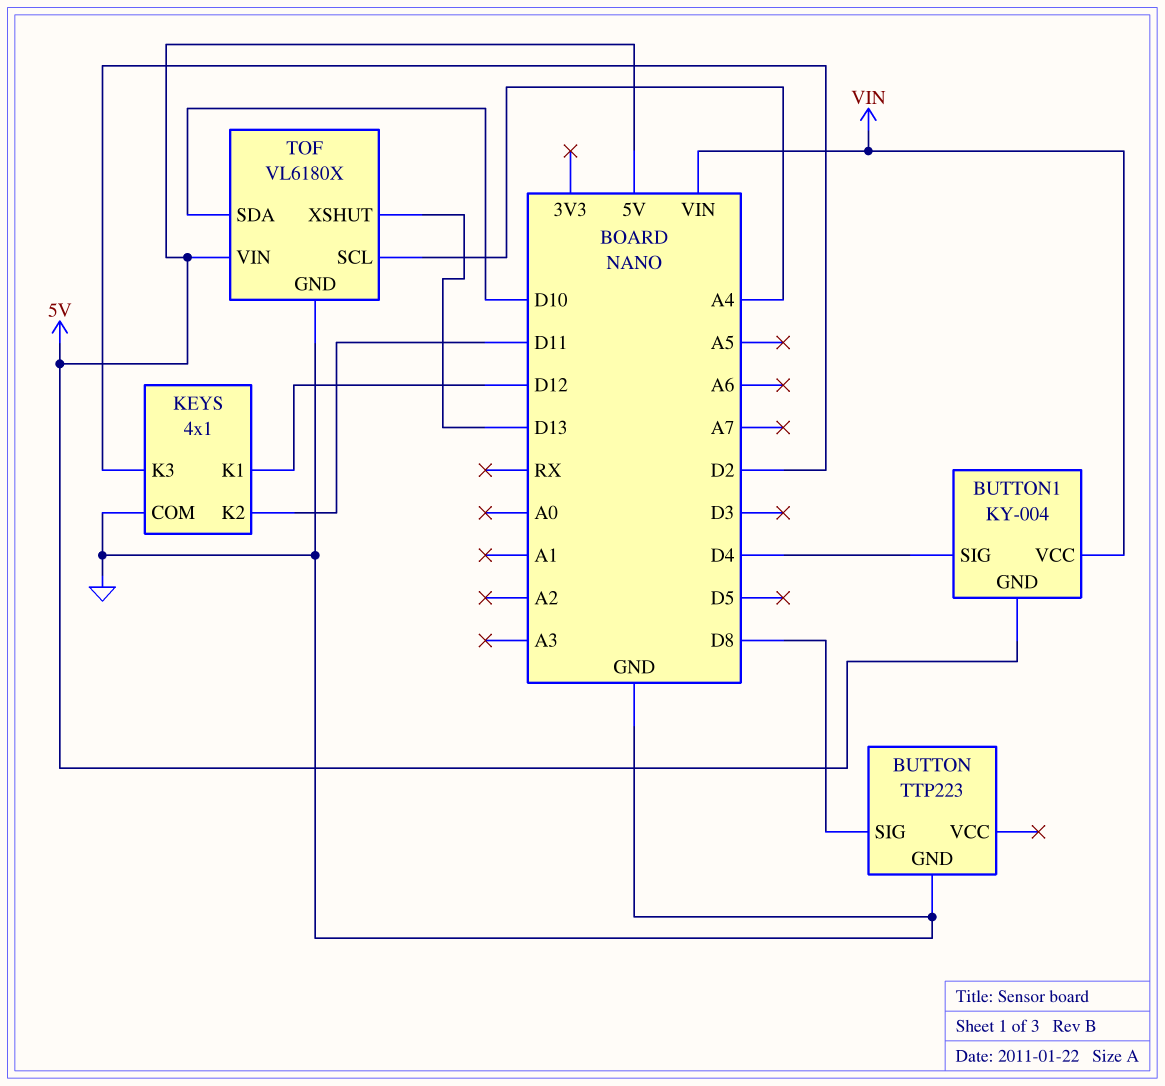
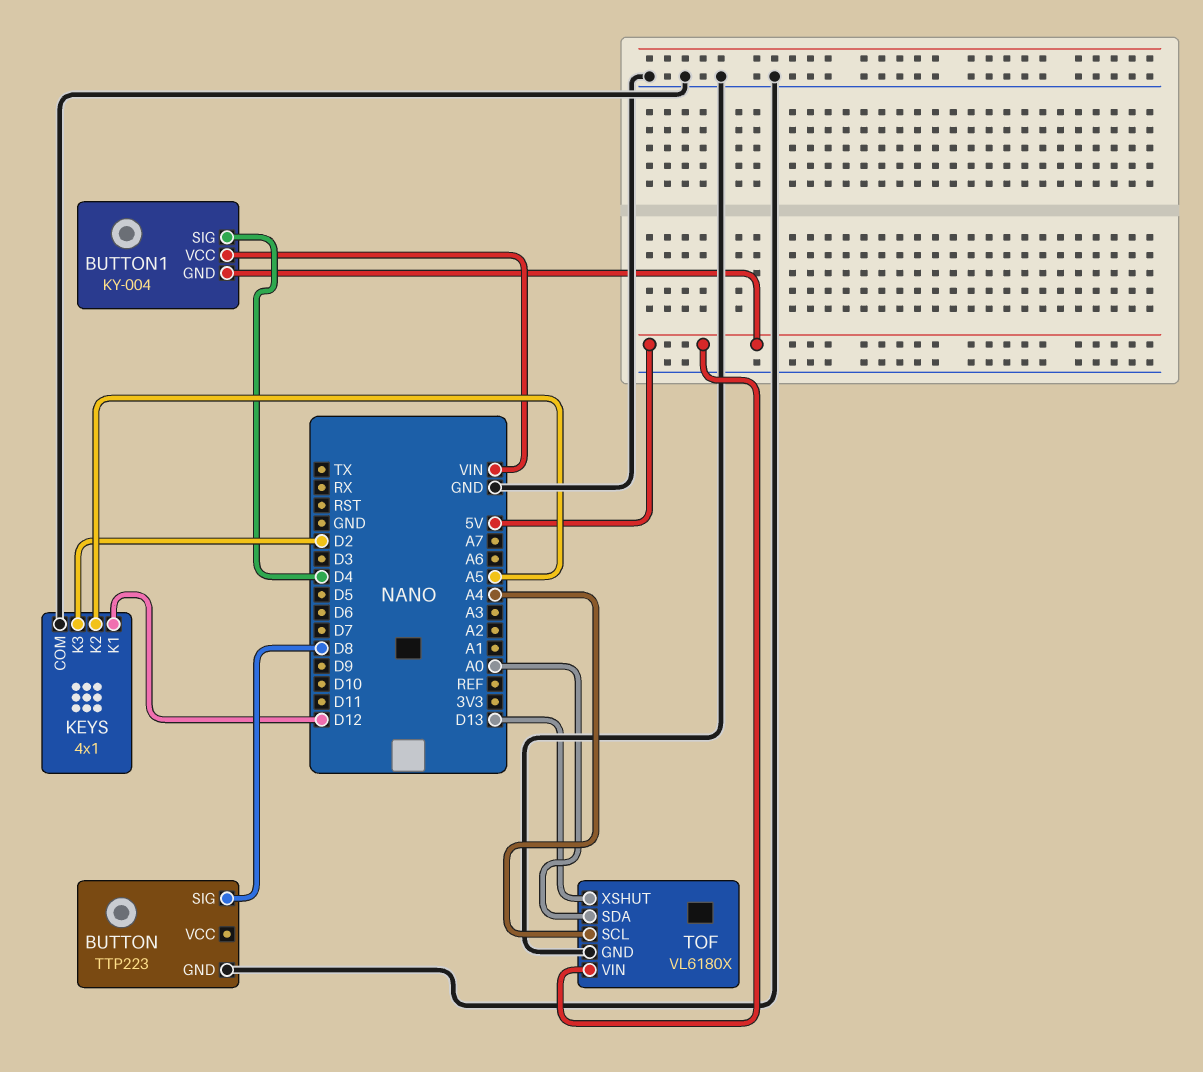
KEYS pin K2: D11 -> A5
TOF pin SDA: D10 -> A0

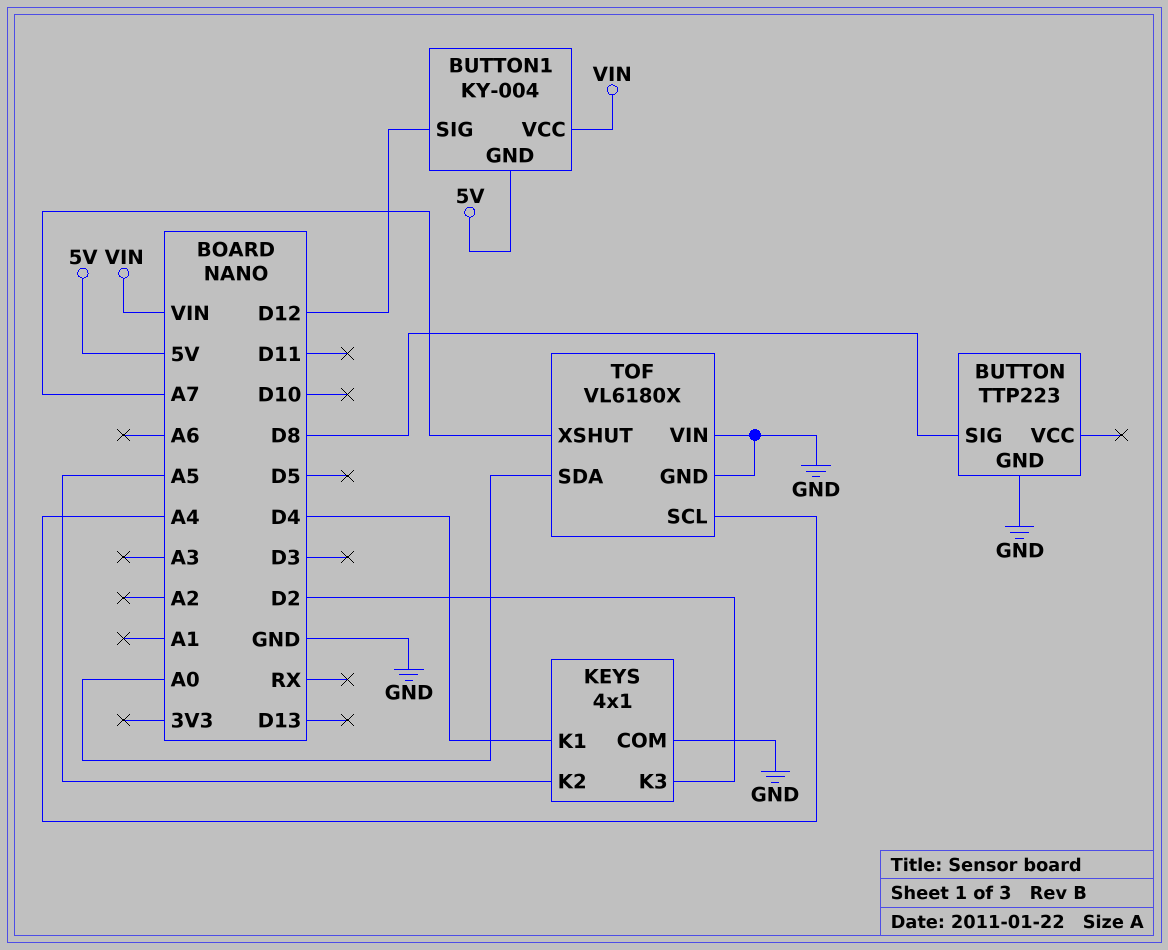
BUTTON1 pin SIG: D4 -> D12
KEYS pin K1: D12 -> D4
TOF pin VIN: 5V -> GND
TOF pin XSHUT: D13 -> A7

